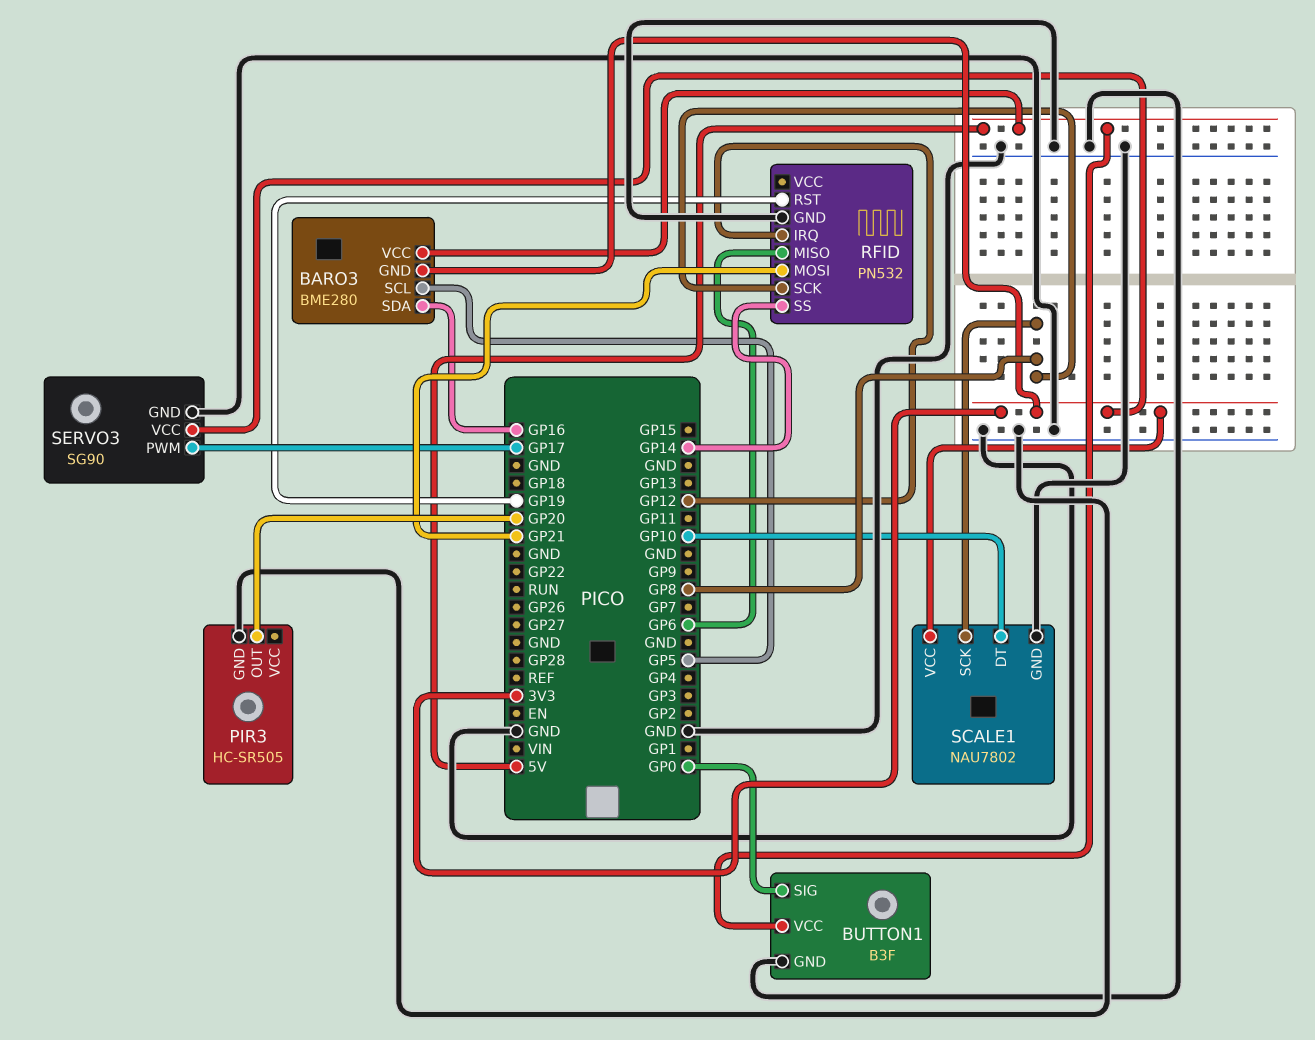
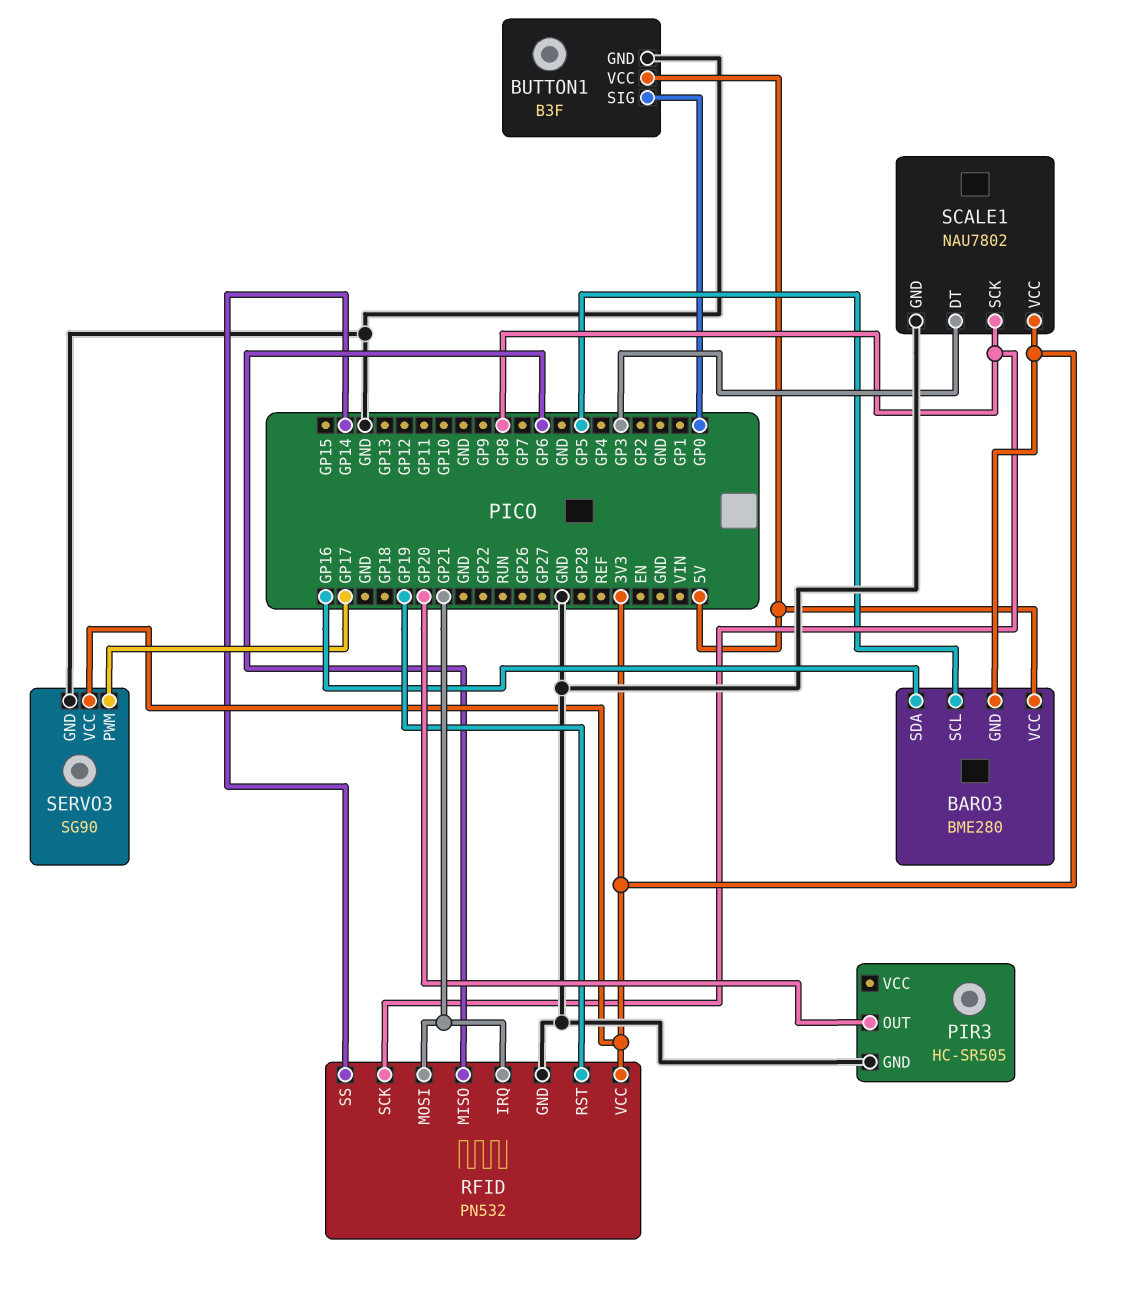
RFID pin IRQ: GP12 -> GP21
RFID pin VCC: none -> 3V3
SCALE1 pin DT: GP10 -> GP3

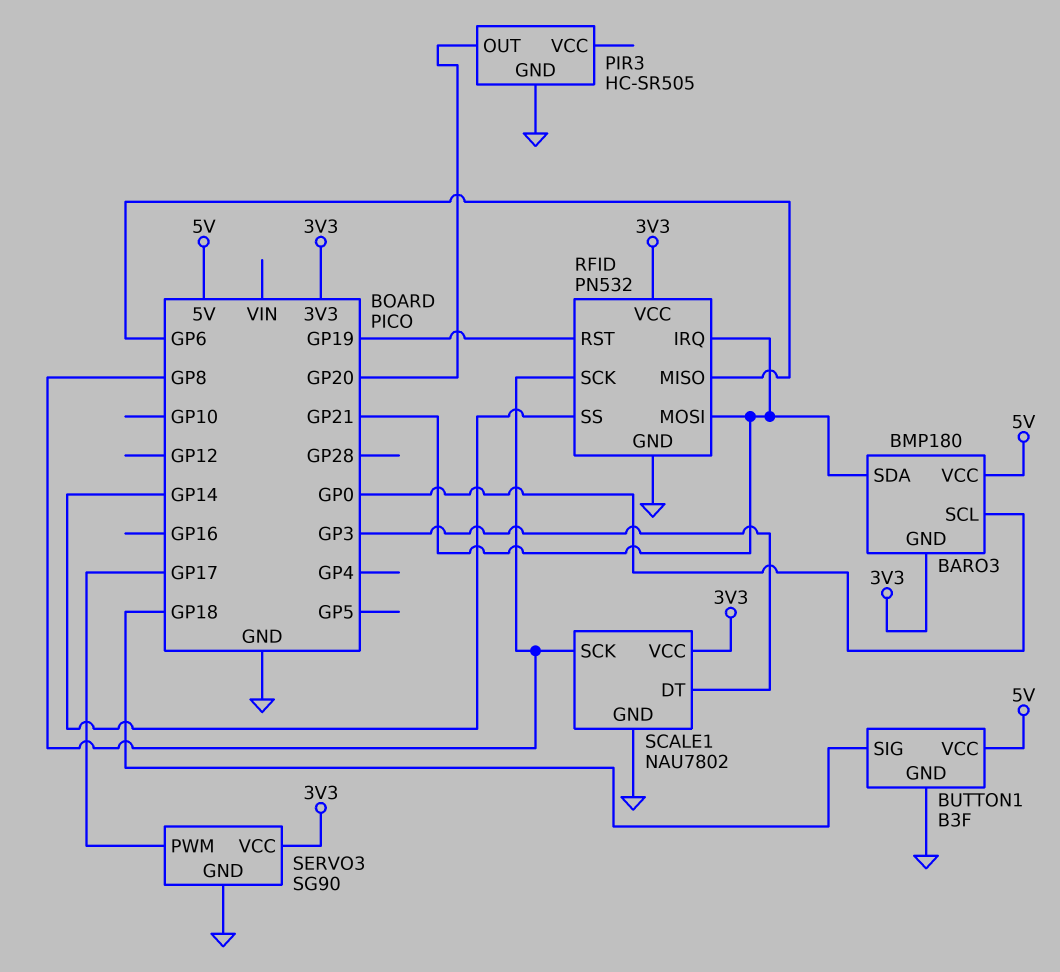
BARO3: BME280 -> BMP180
BARO3 pin SCL: GP5 -> GP0
BARO3 pin SDA: GP16 -> GP21
BUTTON1 pin SIG: GP0 -> GP18

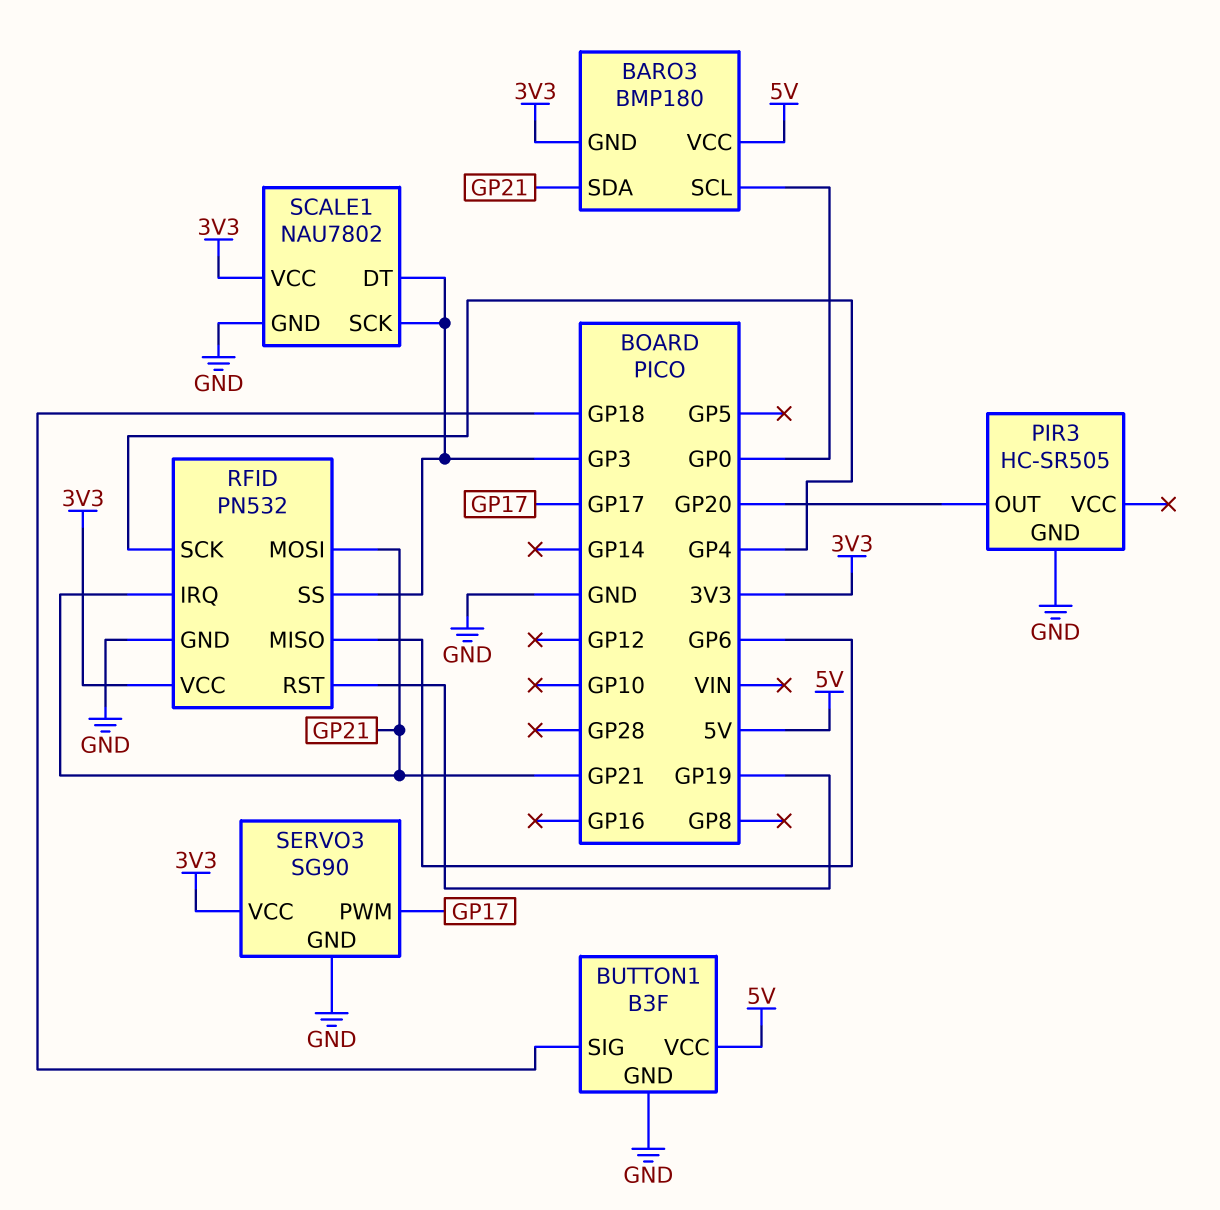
RFID pin SCK: GP8 -> GP4
RFID pin SS: GP14 -> GP3
SCALE1 pin SCK: GP8 -> GP3

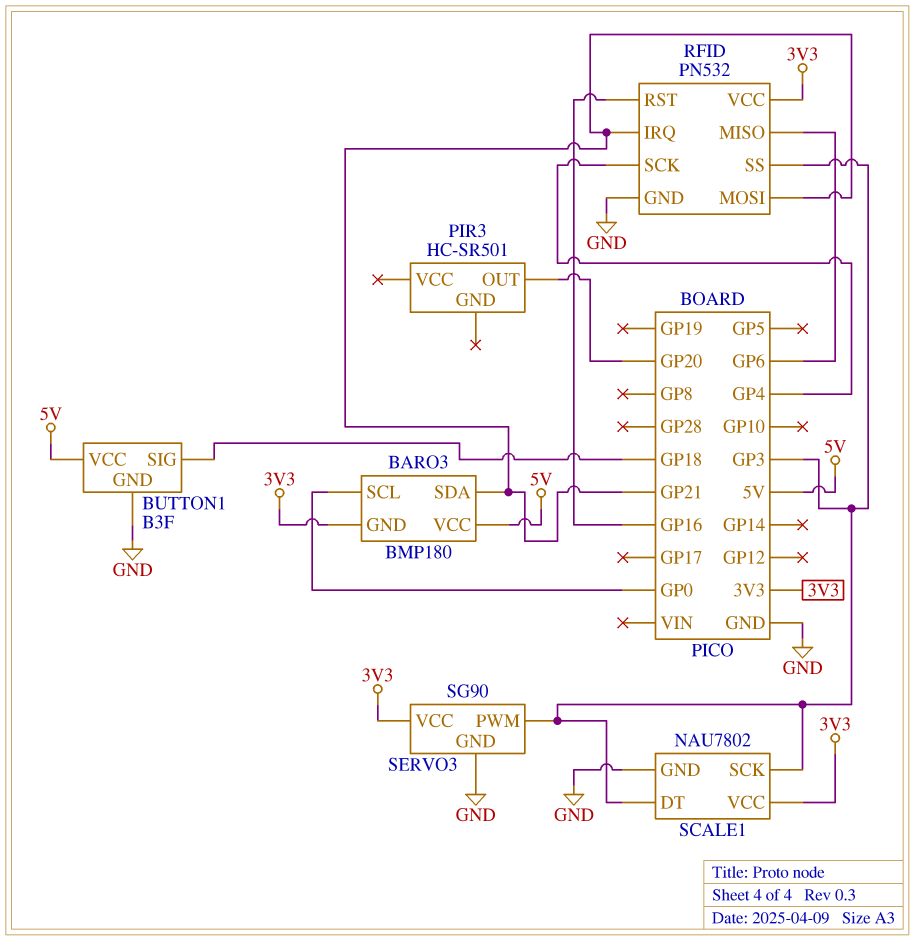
PIR3: HC-SR505 -> HC-SR501
PIR3 pin GND: GND -> none
RFID pin RST: GP19 -> GP16
SERVO3 pin PWM: GP17 -> GP3

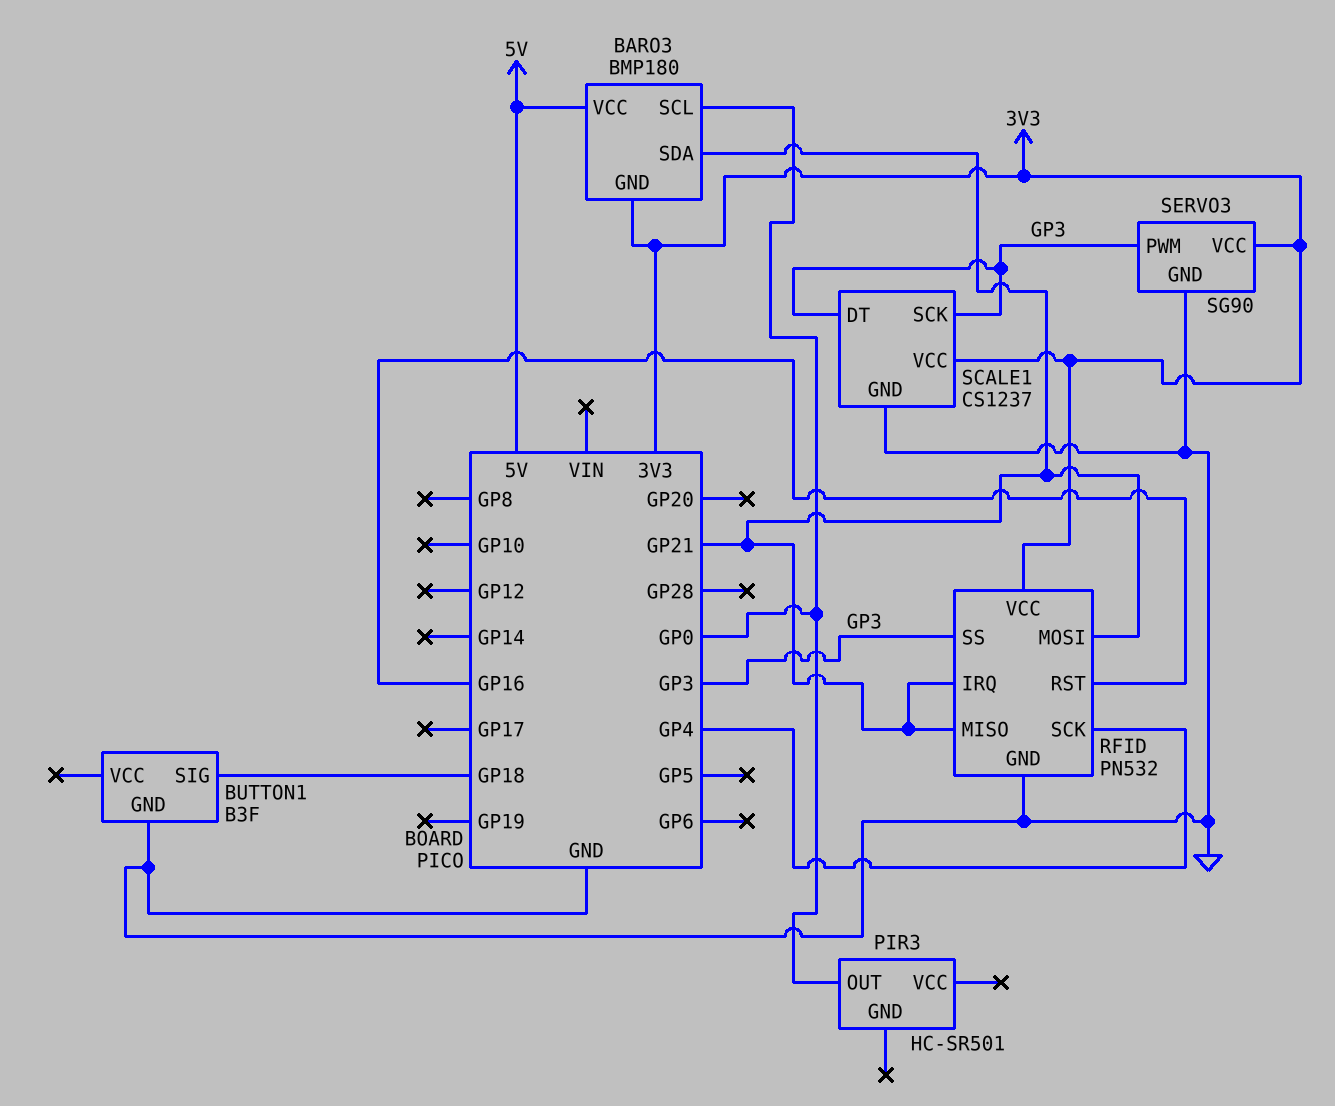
BUTTON1 pin VCC: 5V -> none
PIR3 pin OUT: GP20 -> GP0
RFID pin MISO: GP6 -> GP21
SCALE1: NAU7802 -> CS1237

